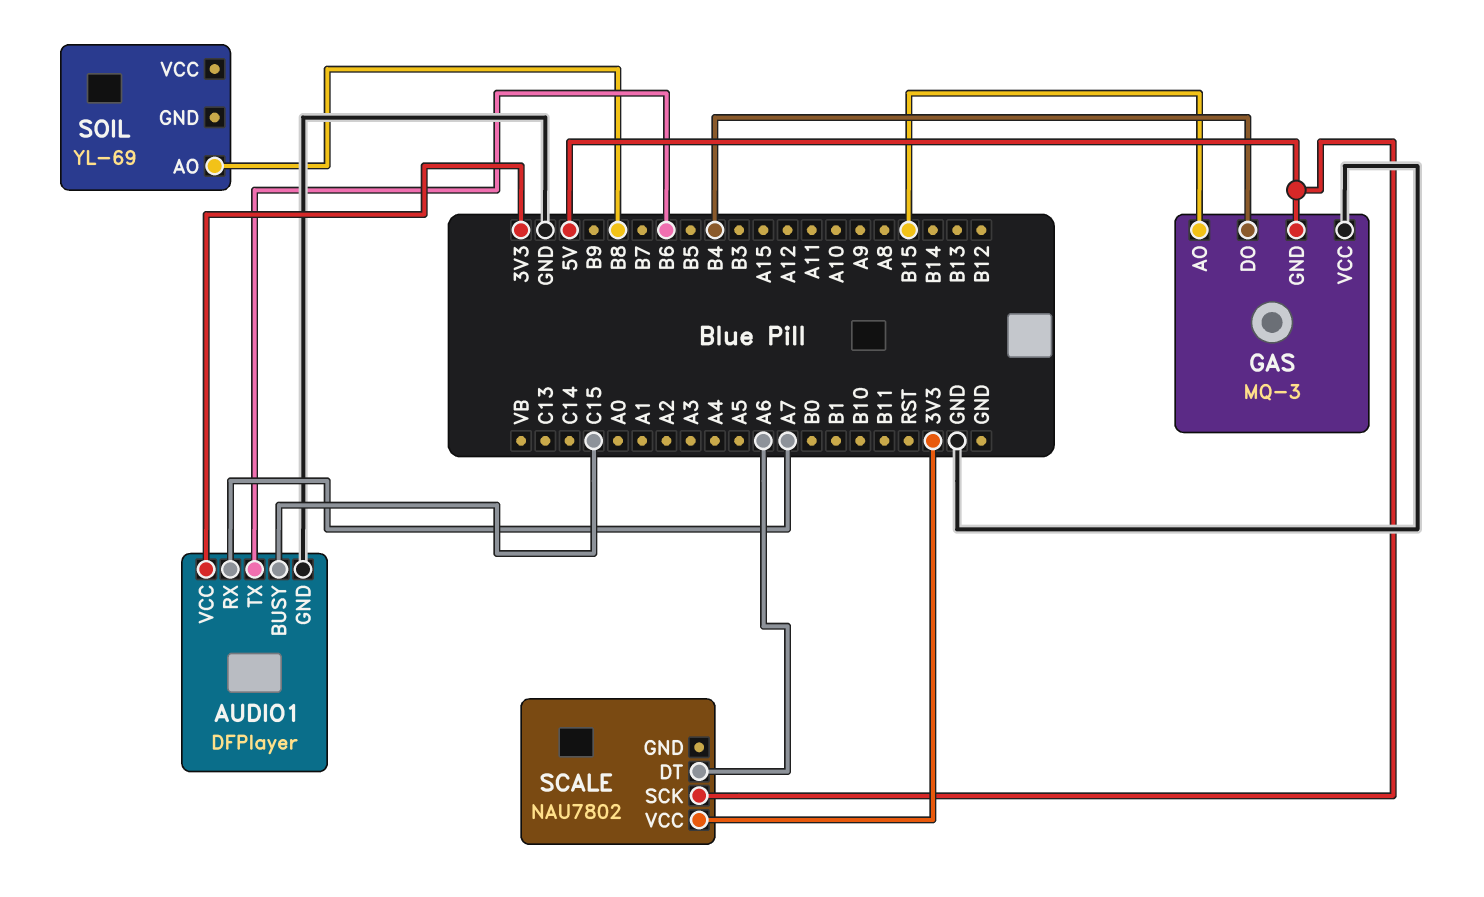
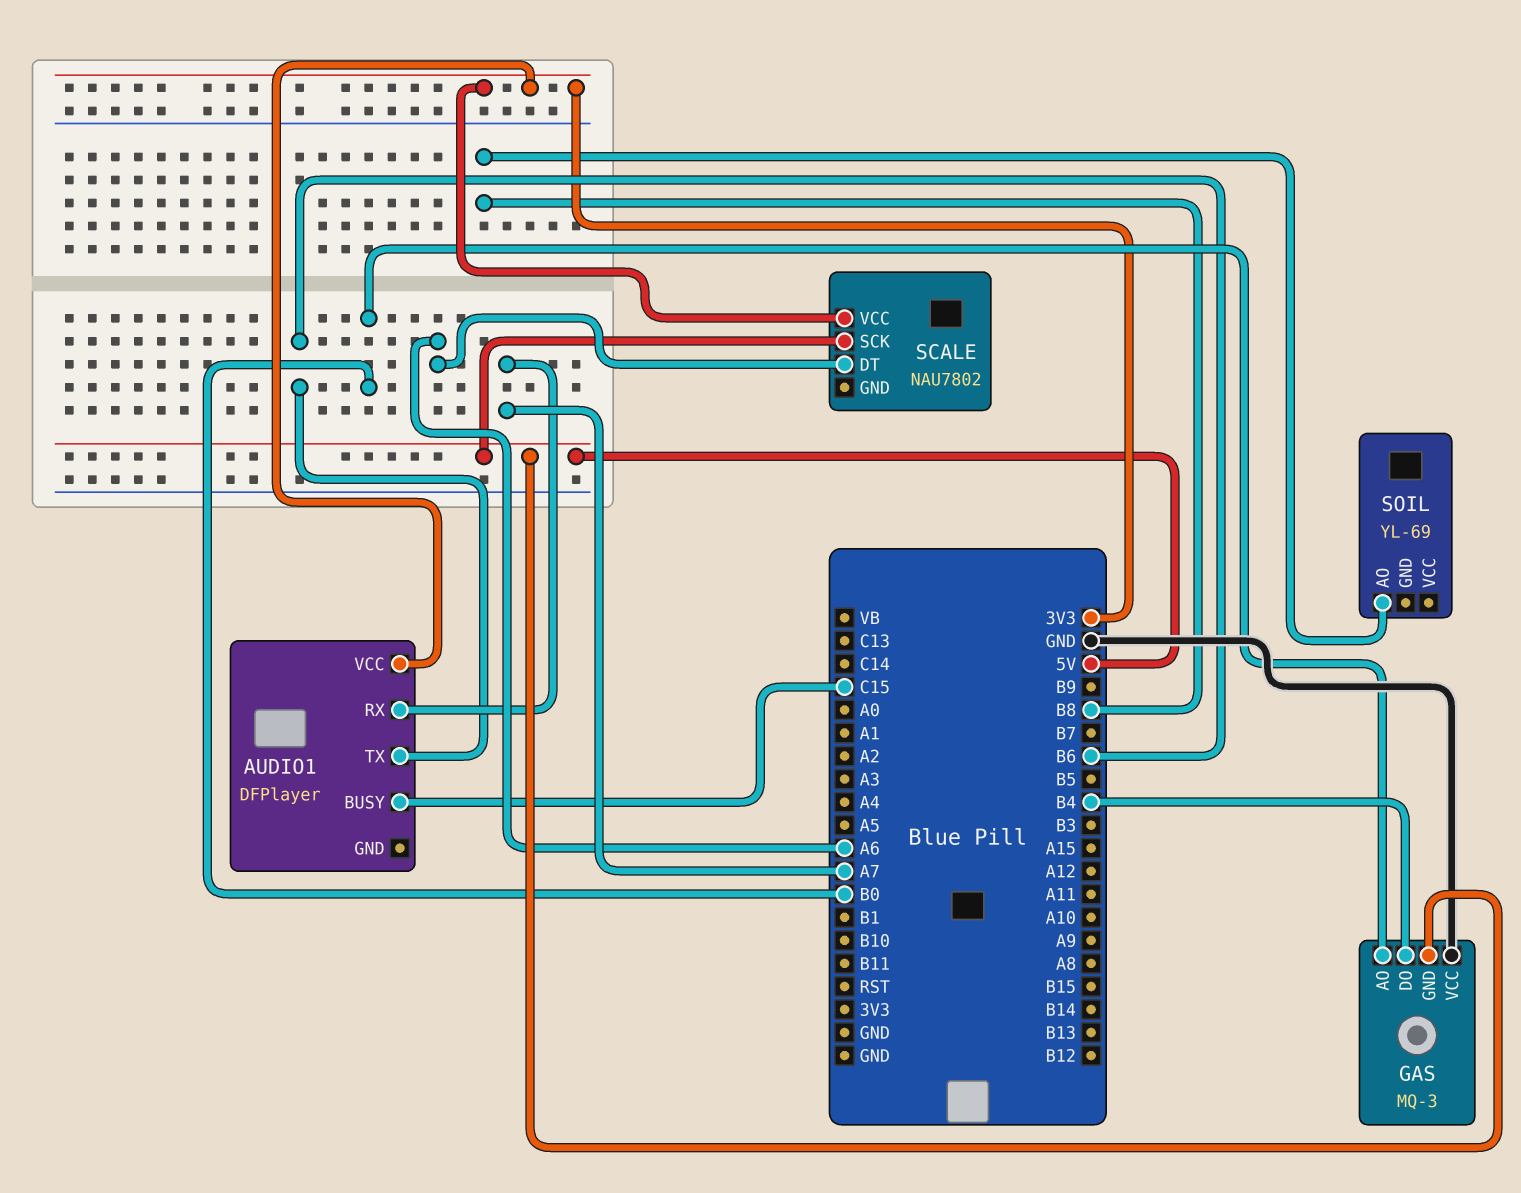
AUDIO1 pin GND: GND -> none
GAS pin AO: B15 -> B0

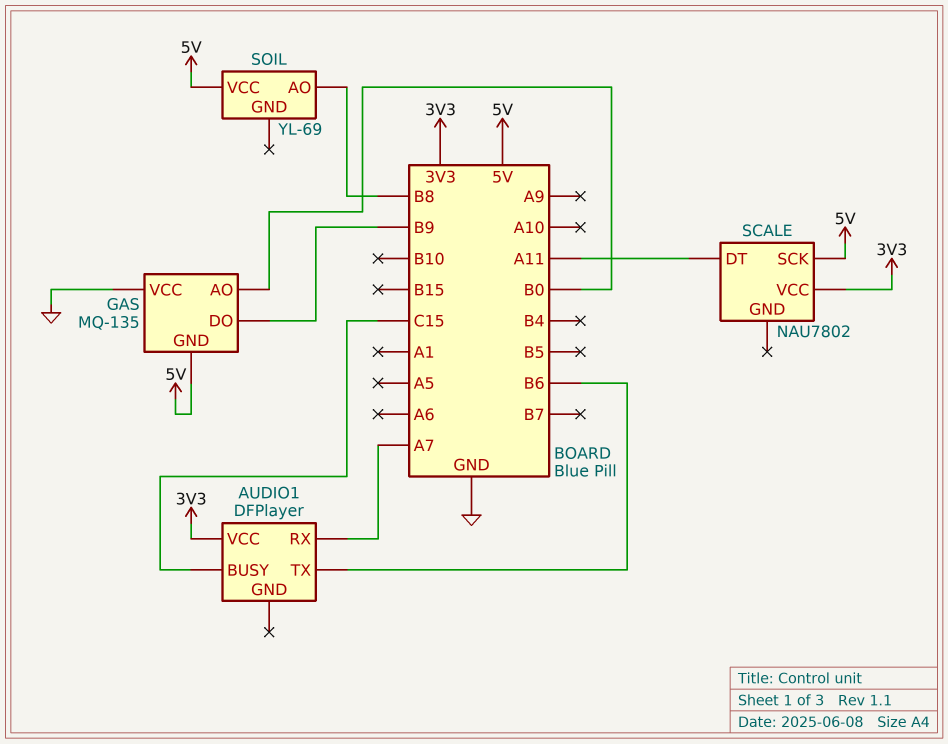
GAS: MQ-3 -> MQ-135
GAS pin DO: B4 -> B9
SCALE pin DT: A6 -> A11
SOIL pin VCC: none -> 5V

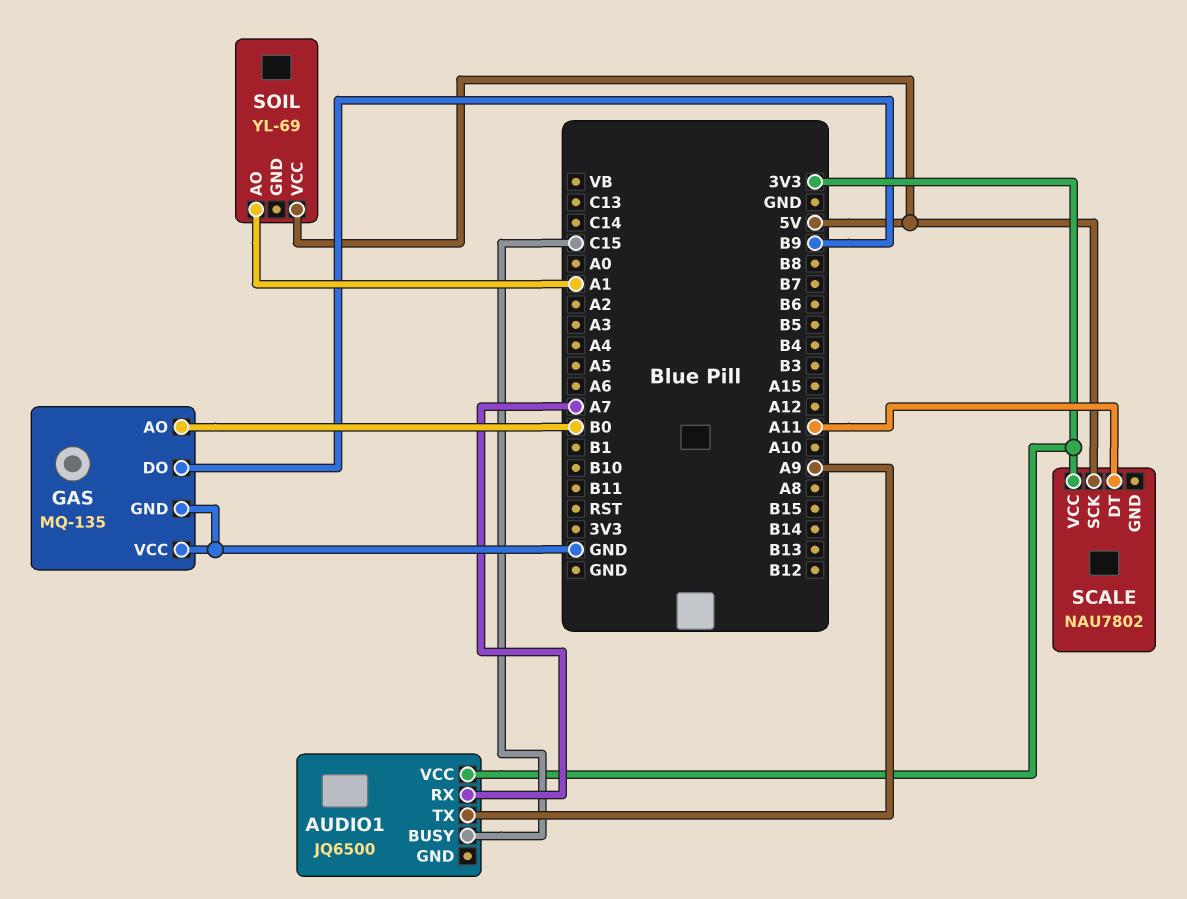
AUDIO1: DFPlayer -> JQ6500
AUDIO1 pin TX: B6 -> A9
GAS pin GND: 5V -> GND
SOIL pin AO: B8 -> A1

